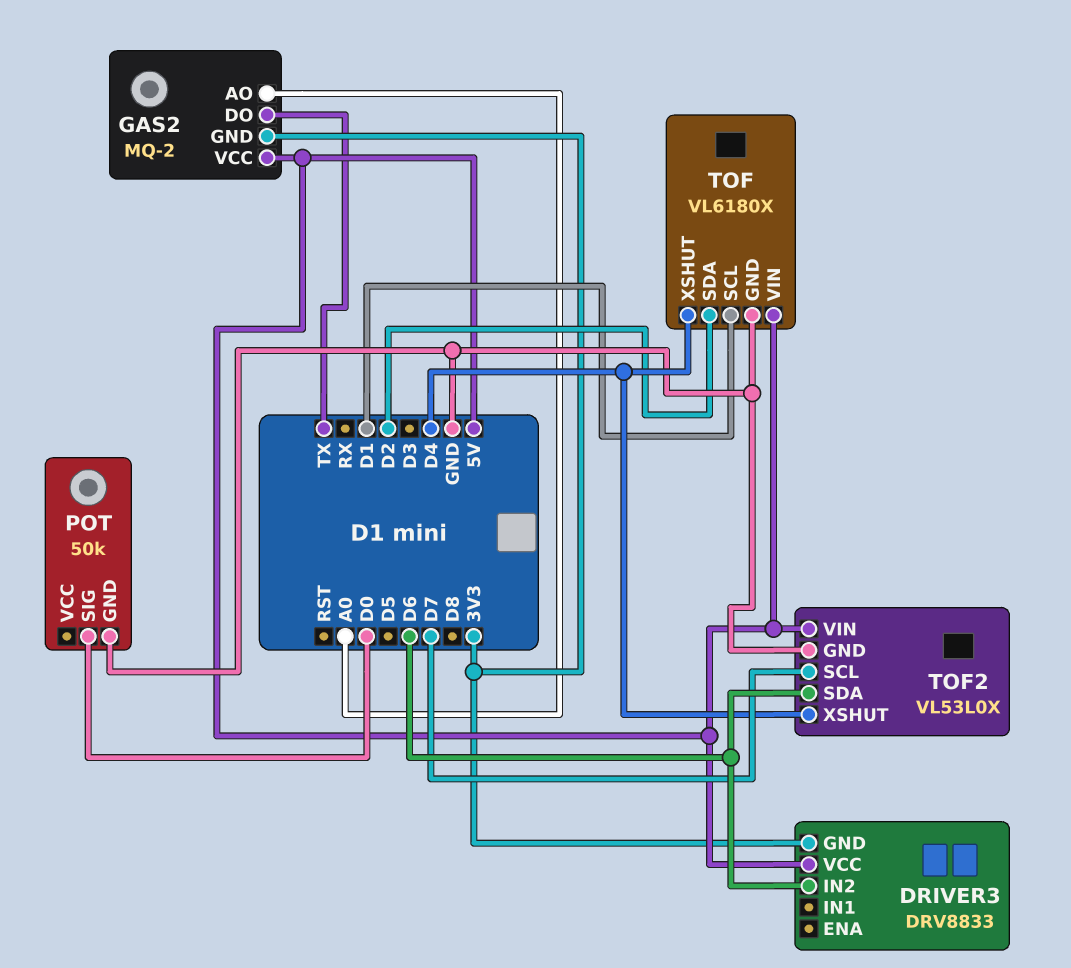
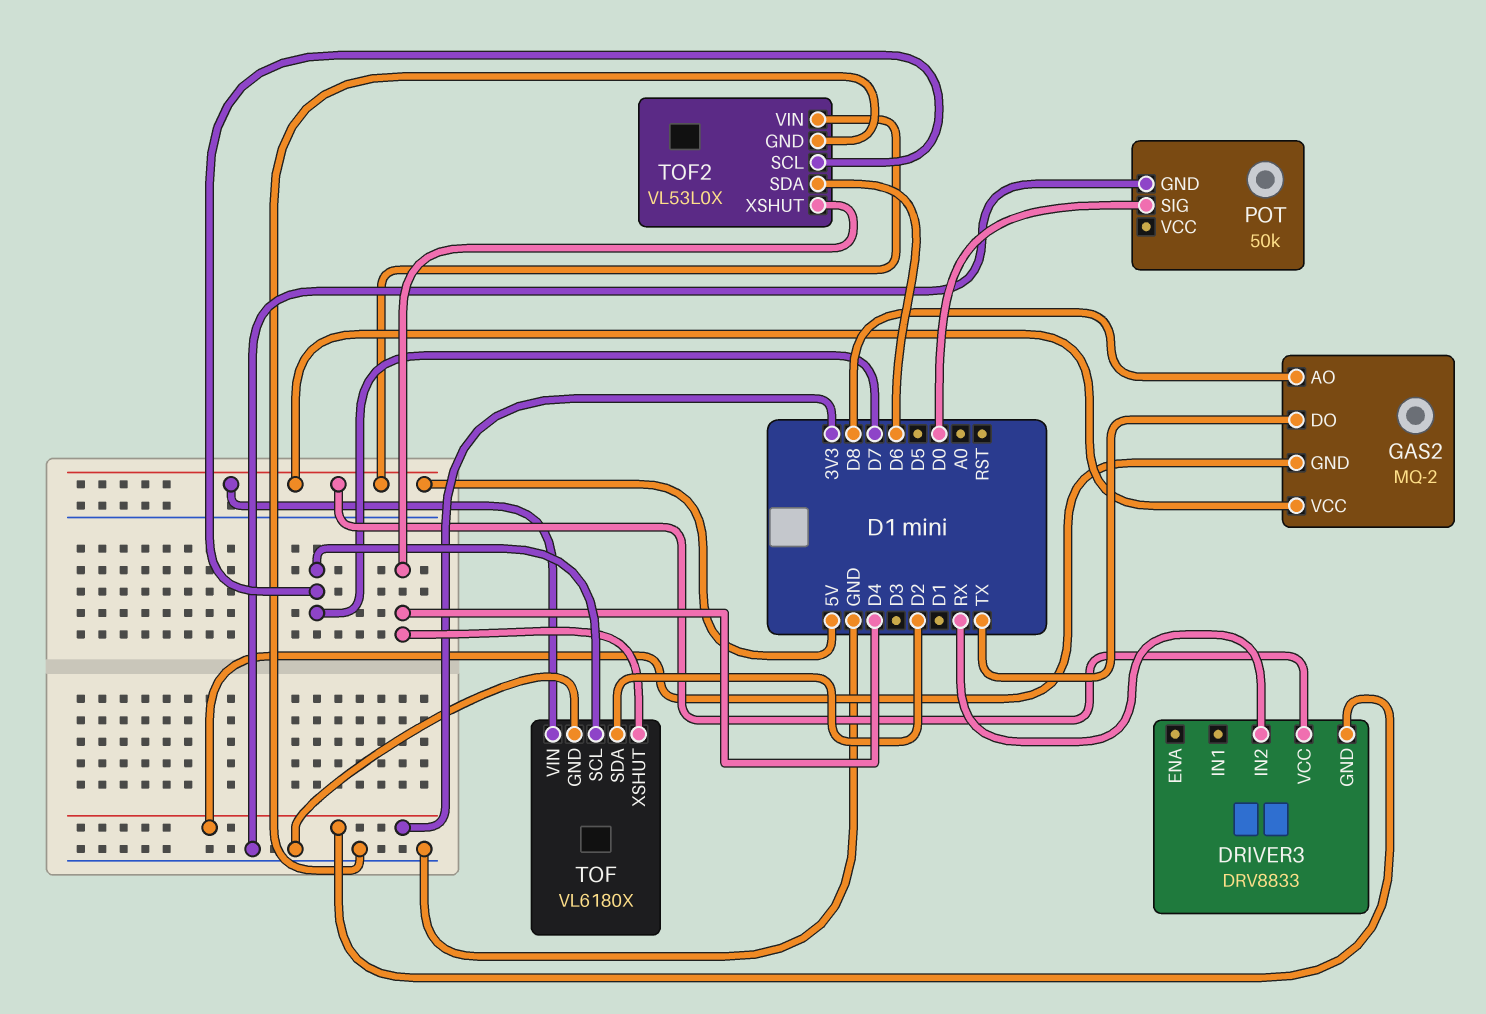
DRIVER3 pin IN2: D6 -> RX
GAS2 pin AO: A0 -> D8
TOF pin SCL: D1 -> D7

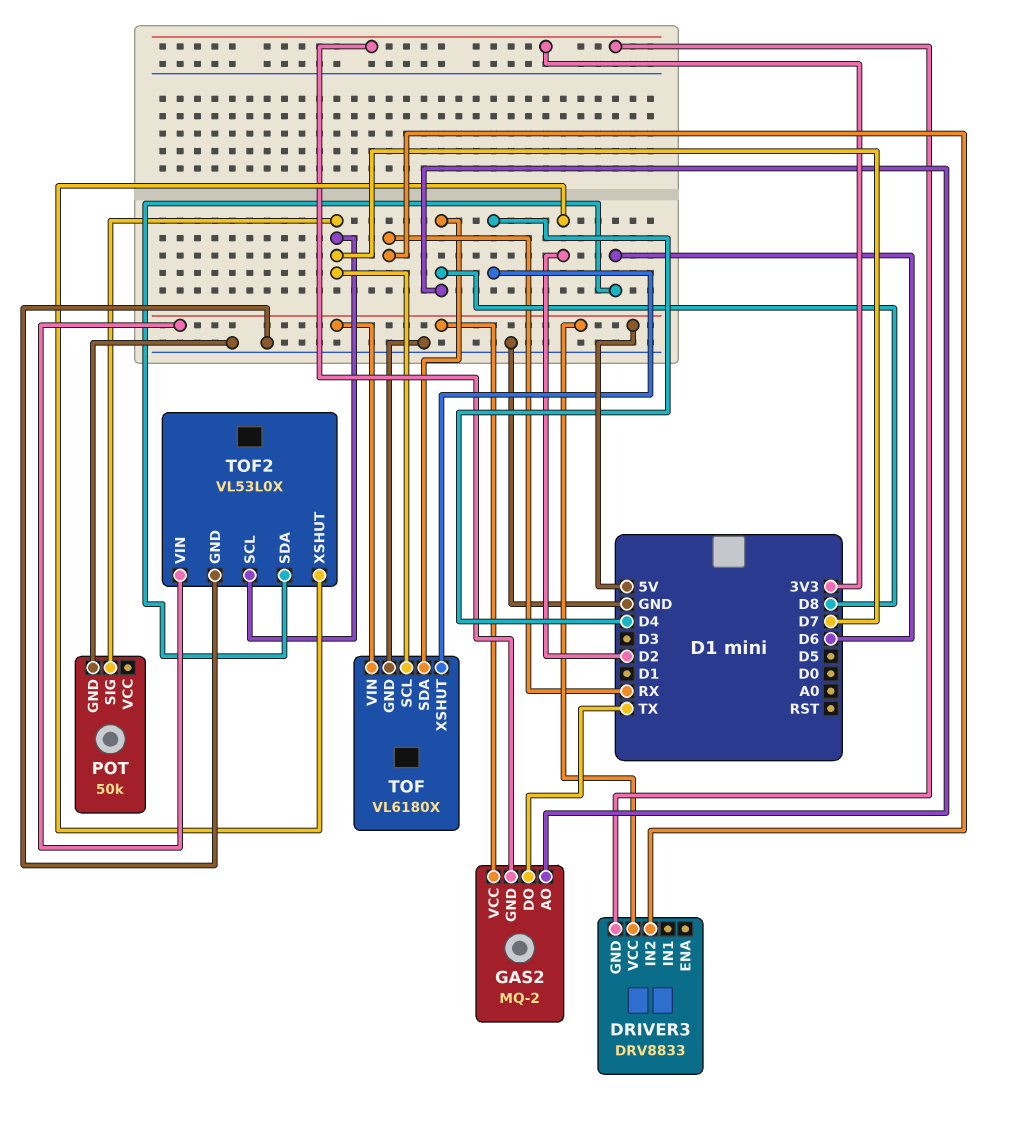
POT pin SIG: D0 -> D7
TOF pin SDA: D2 -> D8
TOF2 pin XSHUT: D4 -> D2

